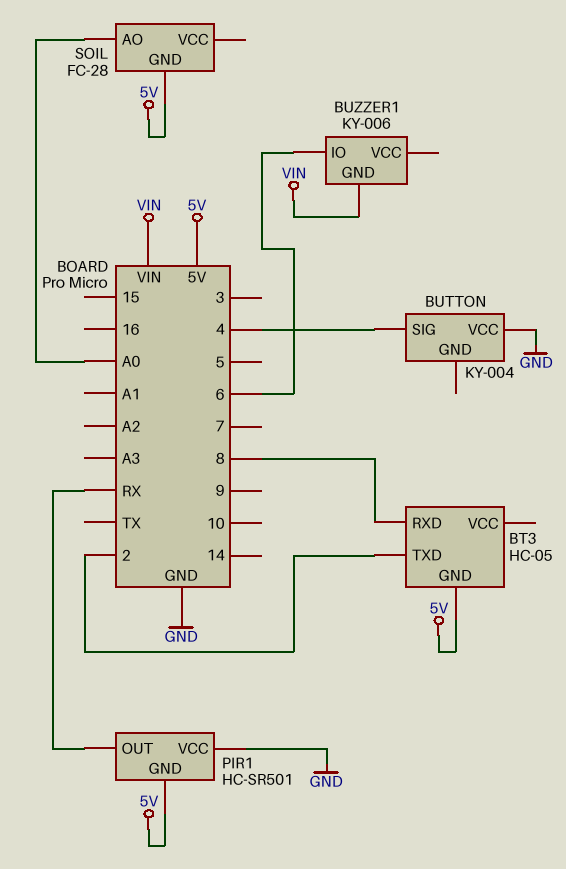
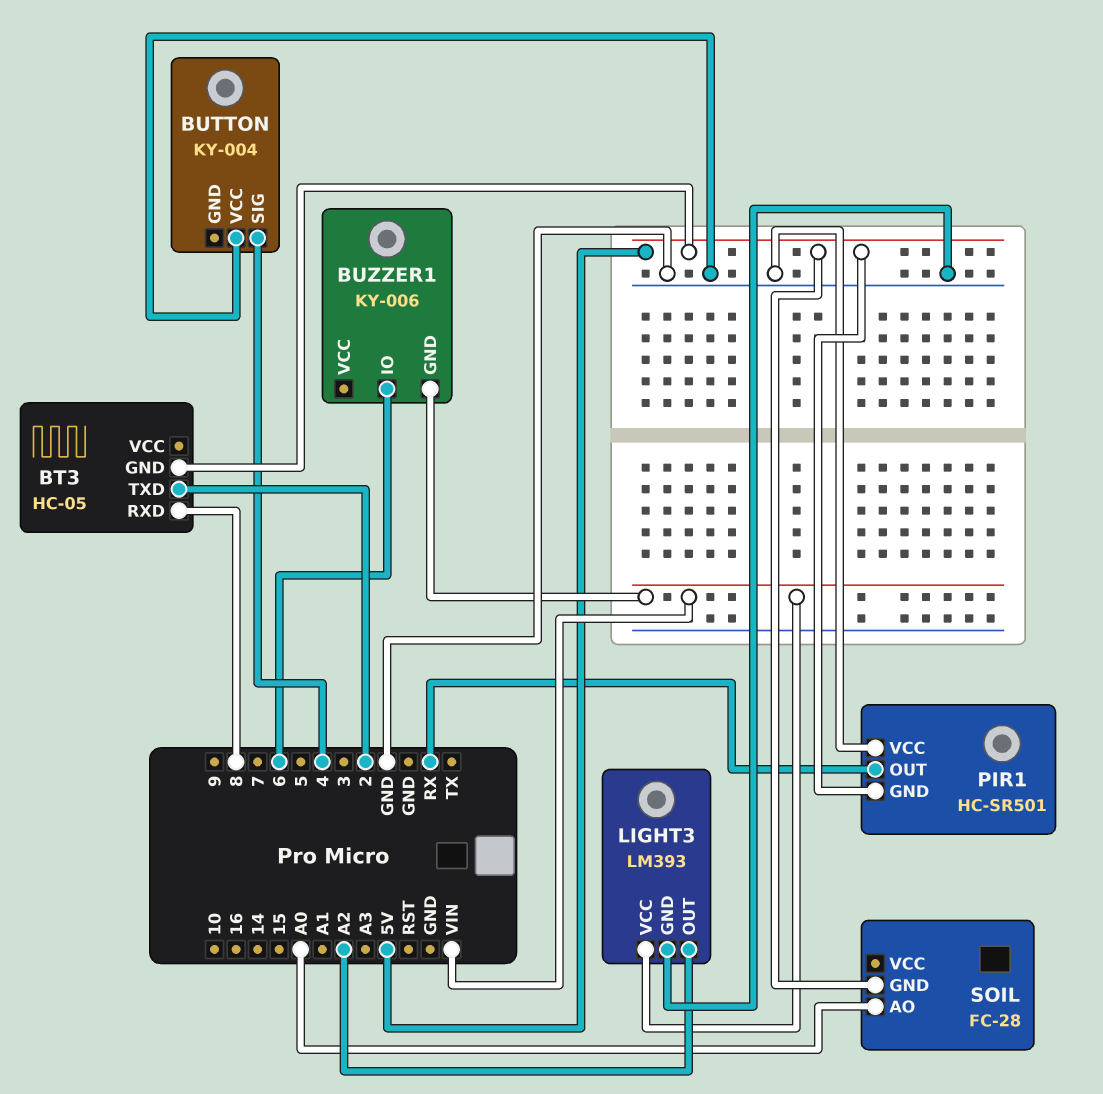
LIGHT3: none -> LM393
LIGHT3 pin GND: none -> GND
LIGHT3 pin OUT: none -> A2
LIGHT3 pin VCC: none -> VIN

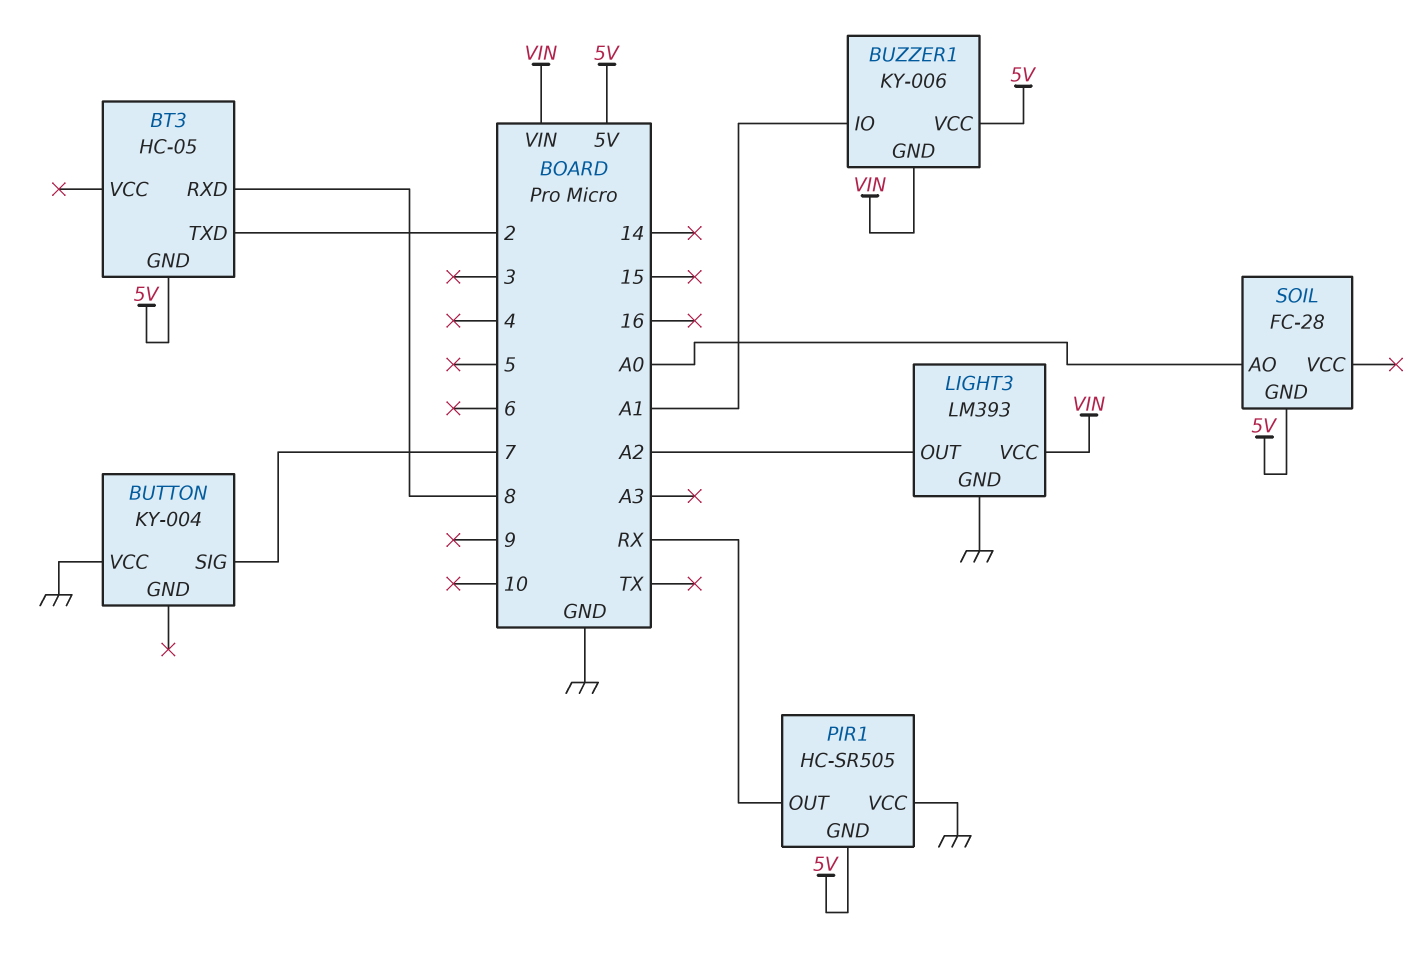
BUTTON pin SIG: 4 -> 7
BUZZER1 pin IO: 6 -> A1
BUZZER1 pin VCC: none -> 5V
PIR1: HC-SR501 -> HC-SR505

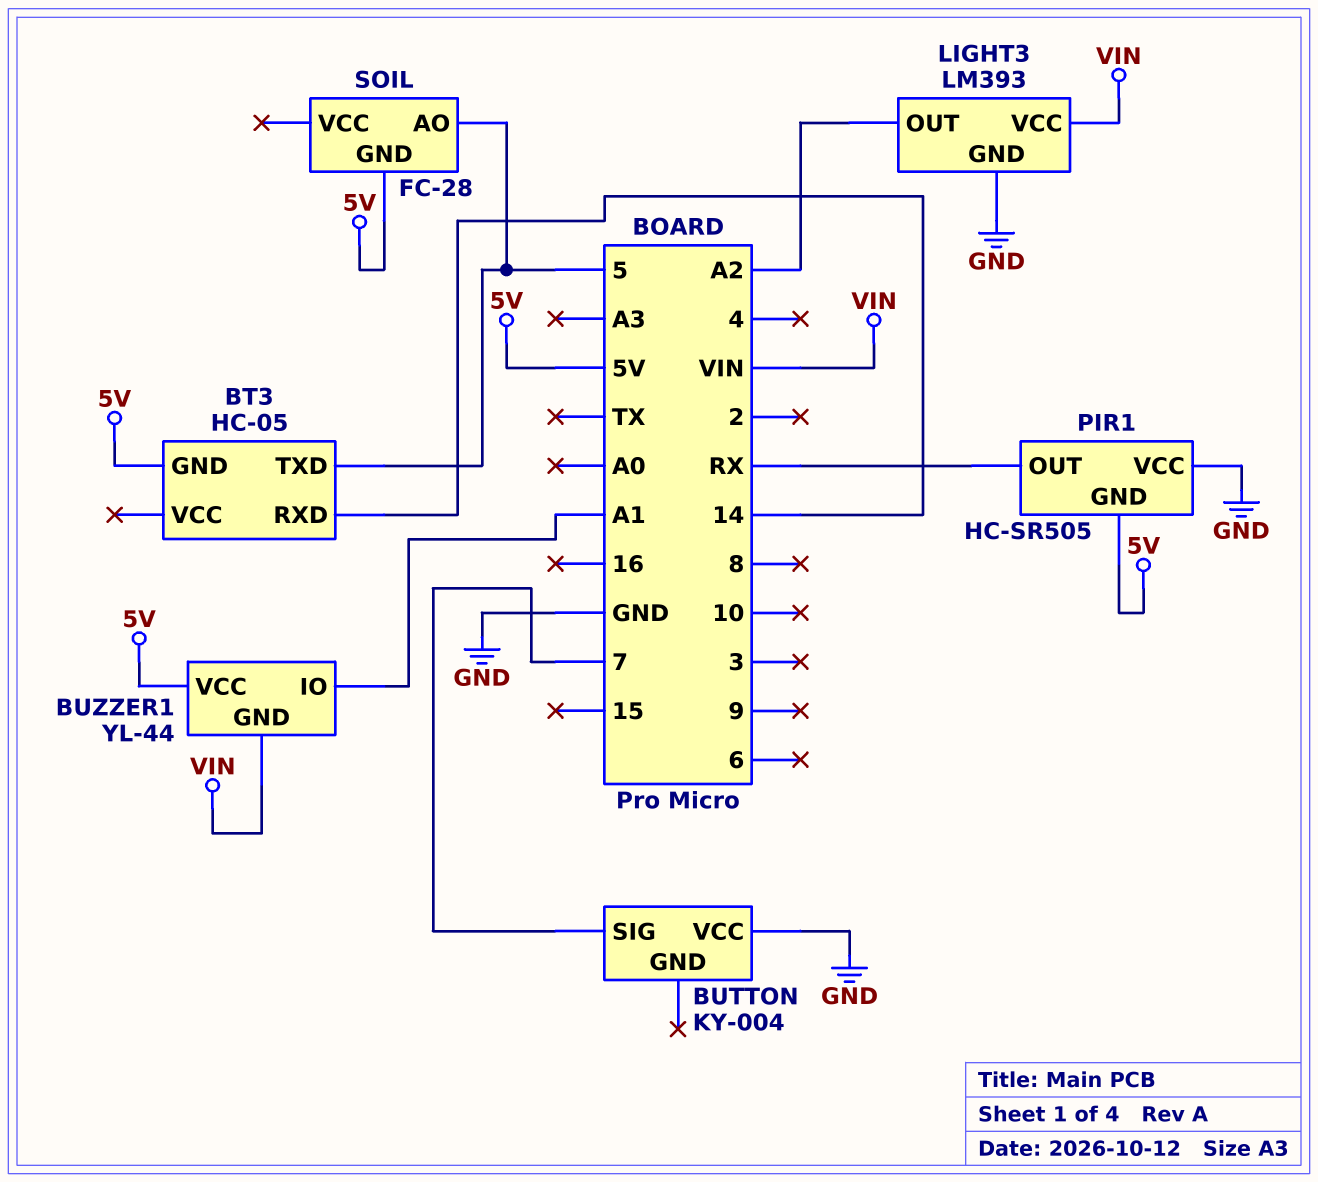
BT3 pin RXD: 8 -> 14
BT3 pin TXD: 2 -> 5
BUZZER1: KY-006 -> YL-44
SOIL pin AO: A0 -> 5

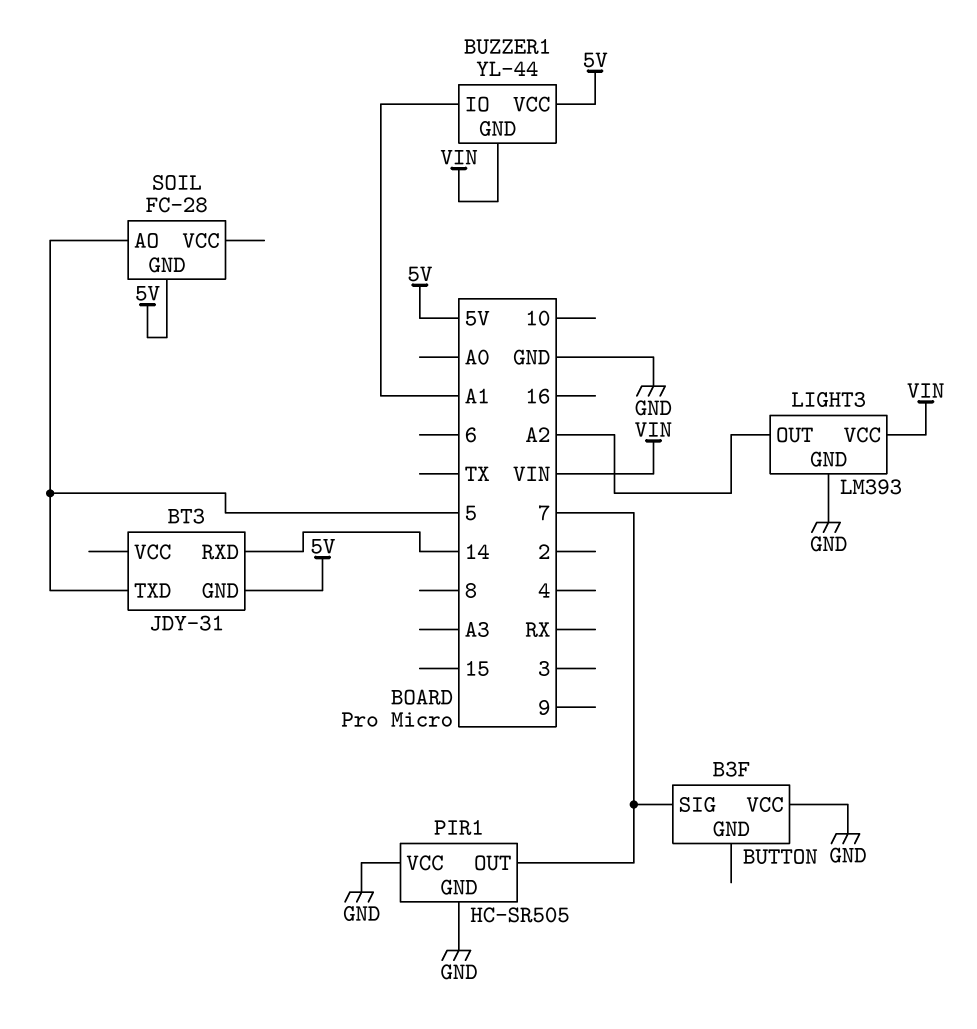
BT3: HC-05 -> JDY-31
BUTTON: KY-004 -> B3F
PIR1 pin GND: 5V -> GND
PIR1 pin OUT: RX -> 7

